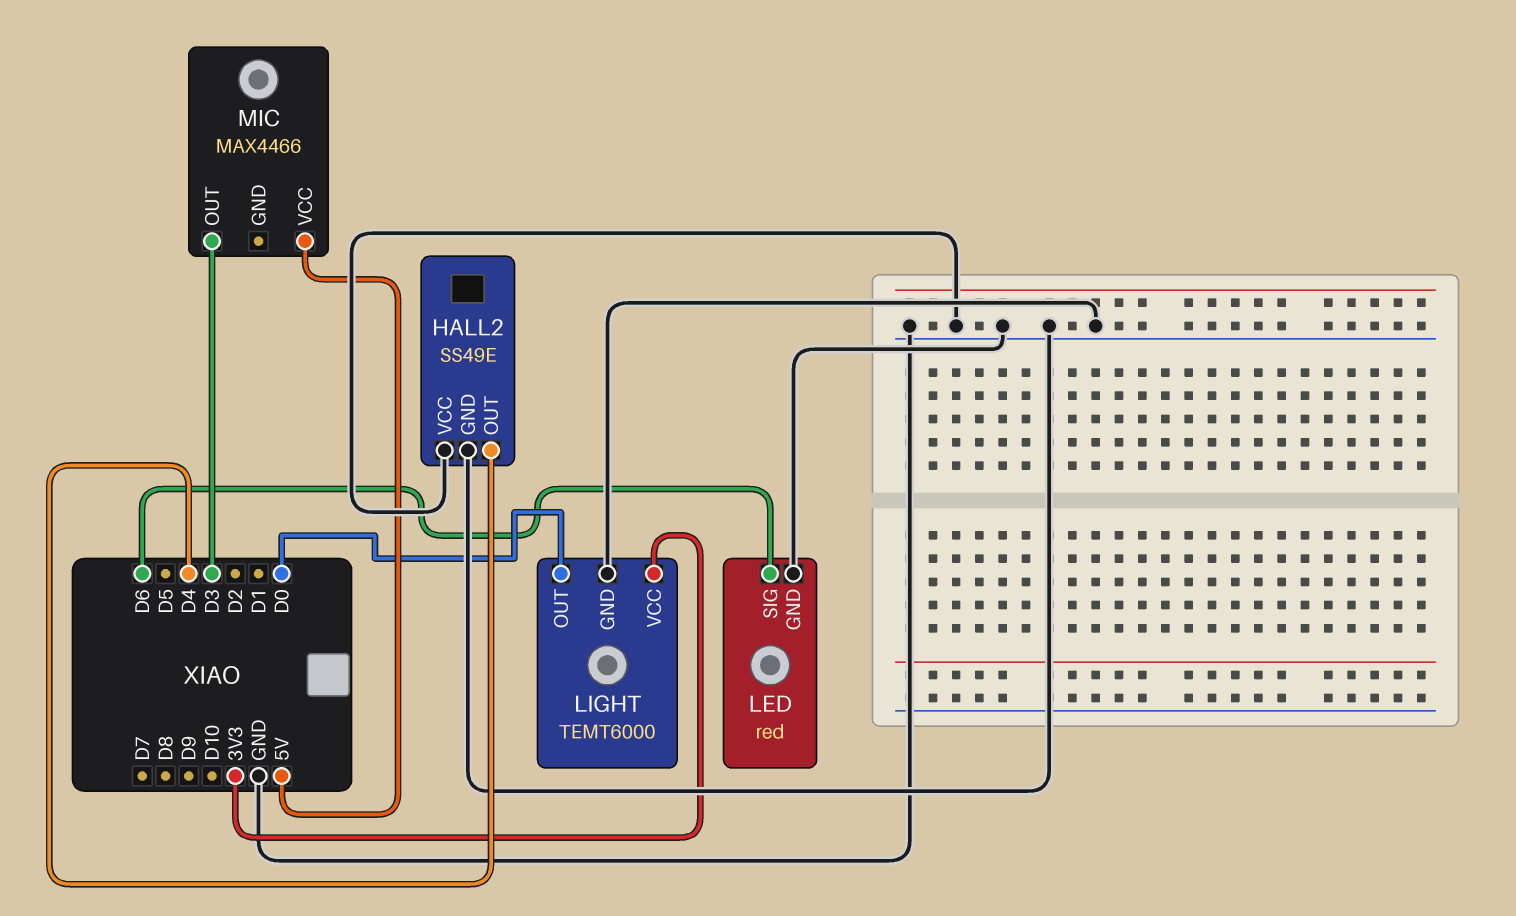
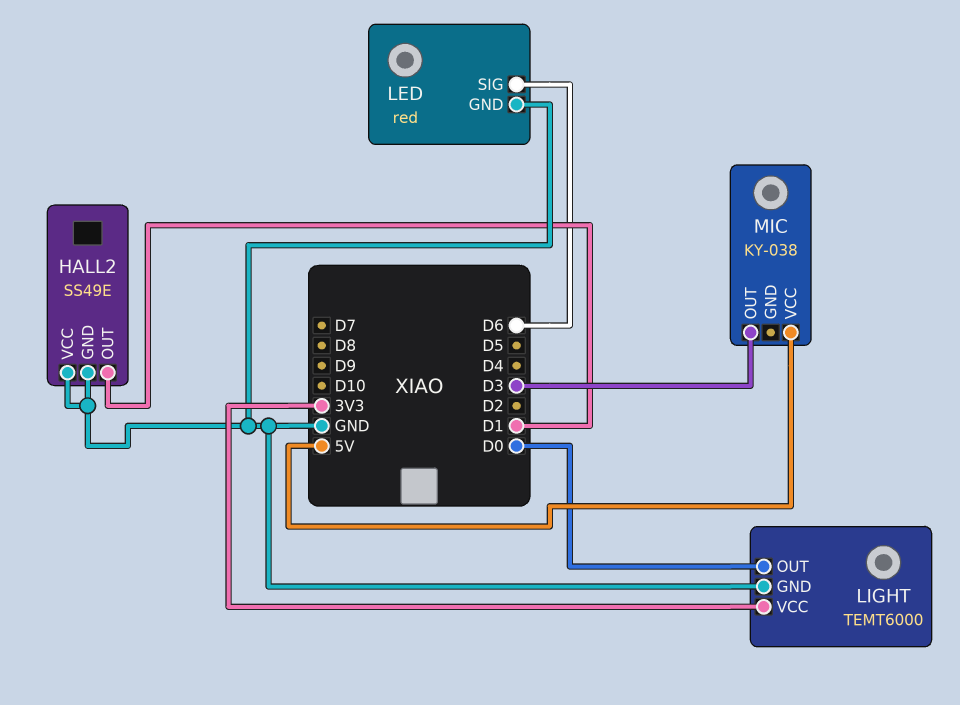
HALL2 pin OUT: D4 -> D1
MIC: MAX4466 -> KY-038

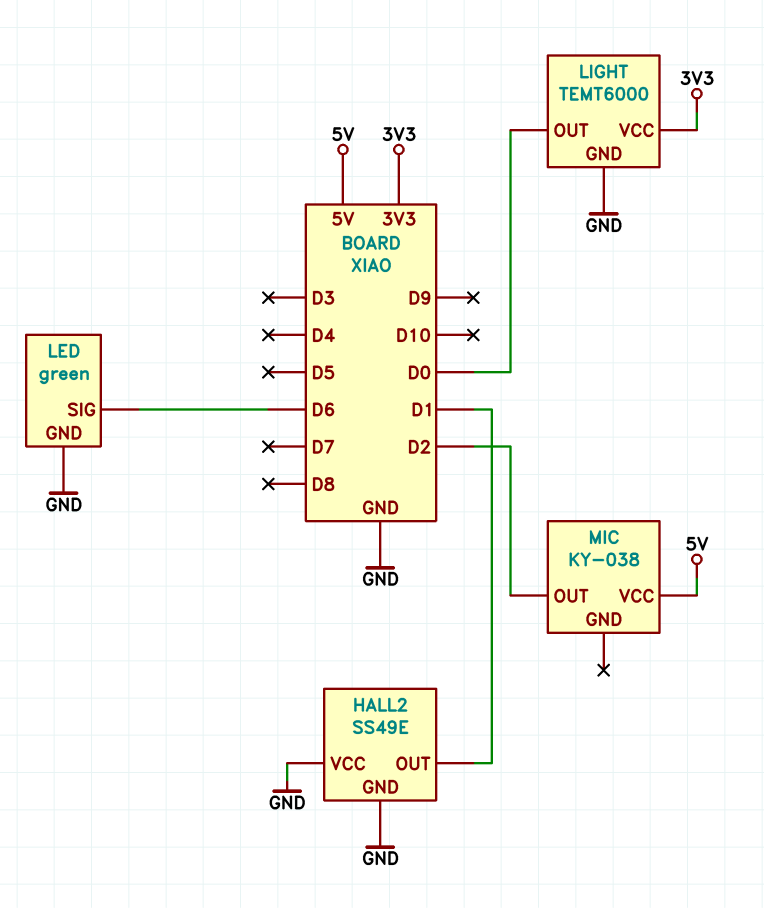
LED: red -> green
MIC pin OUT: D3 -> D2

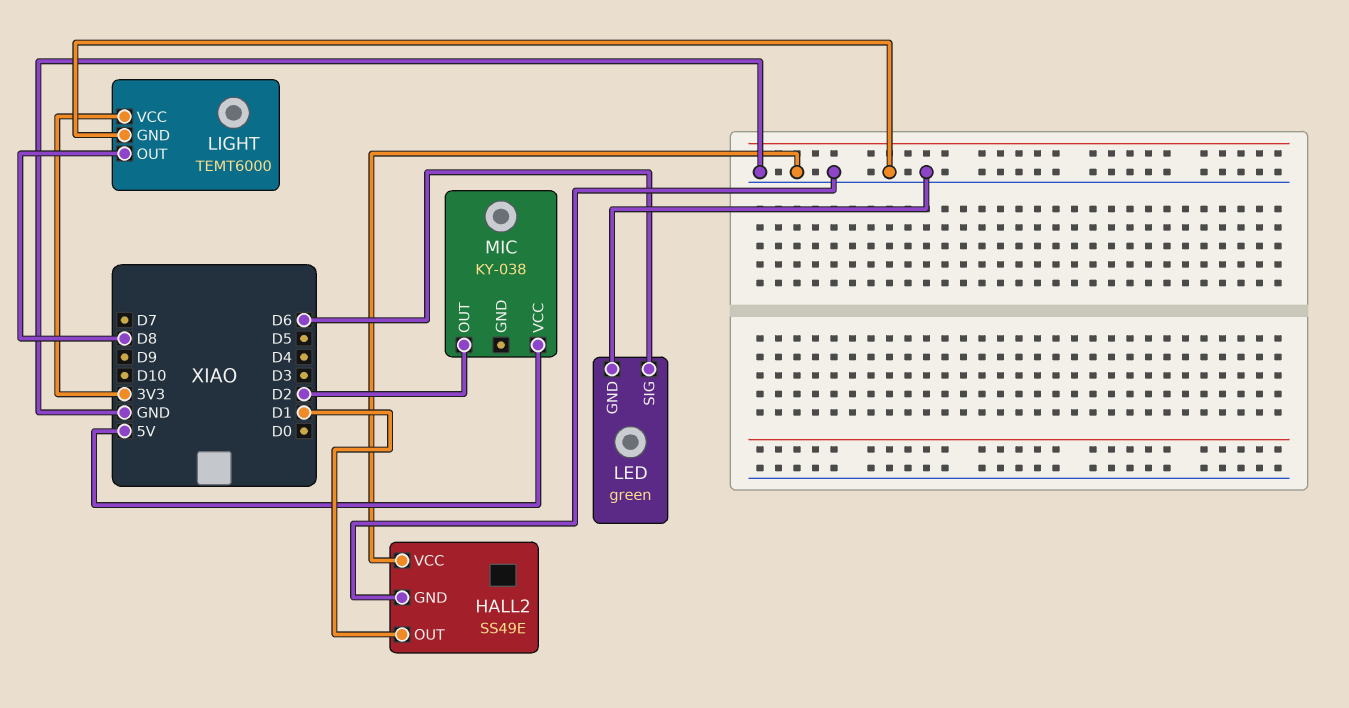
LIGHT pin OUT: D0 -> D8

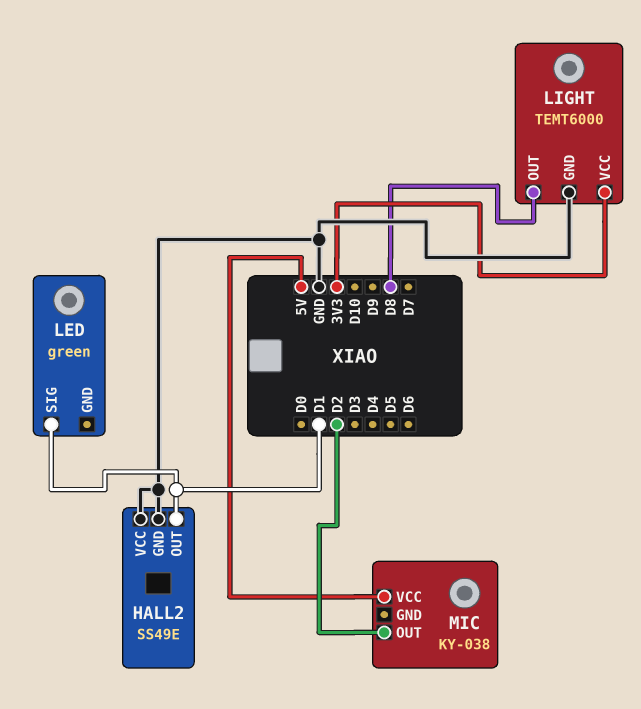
LED pin GND: GND -> none
LED pin SIG: D6 -> D1

